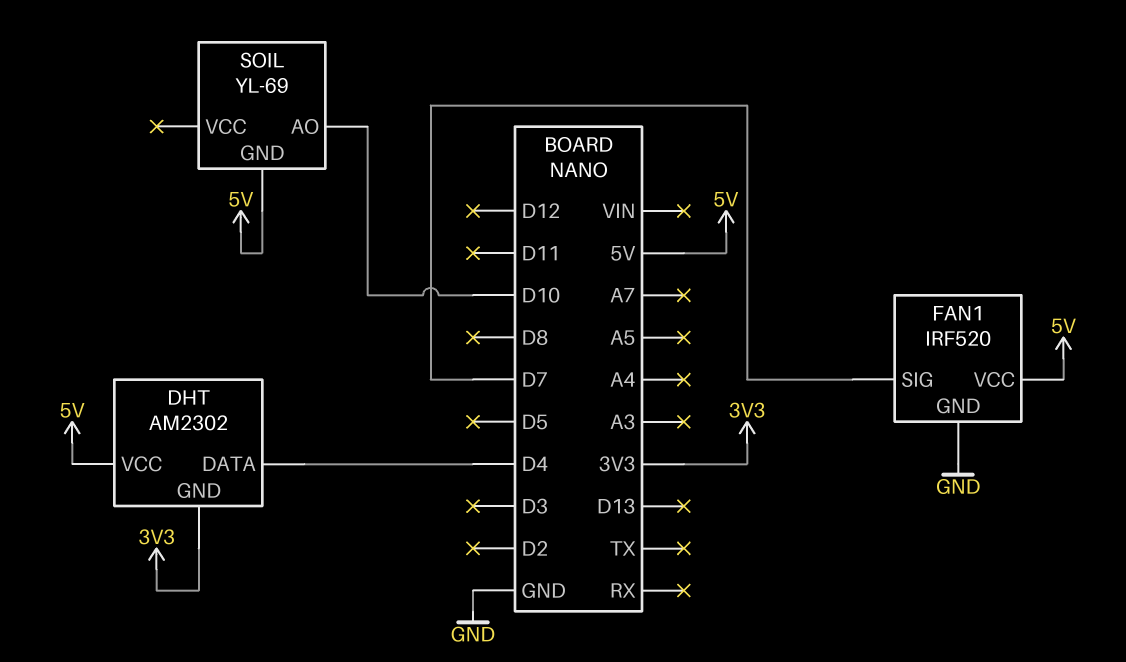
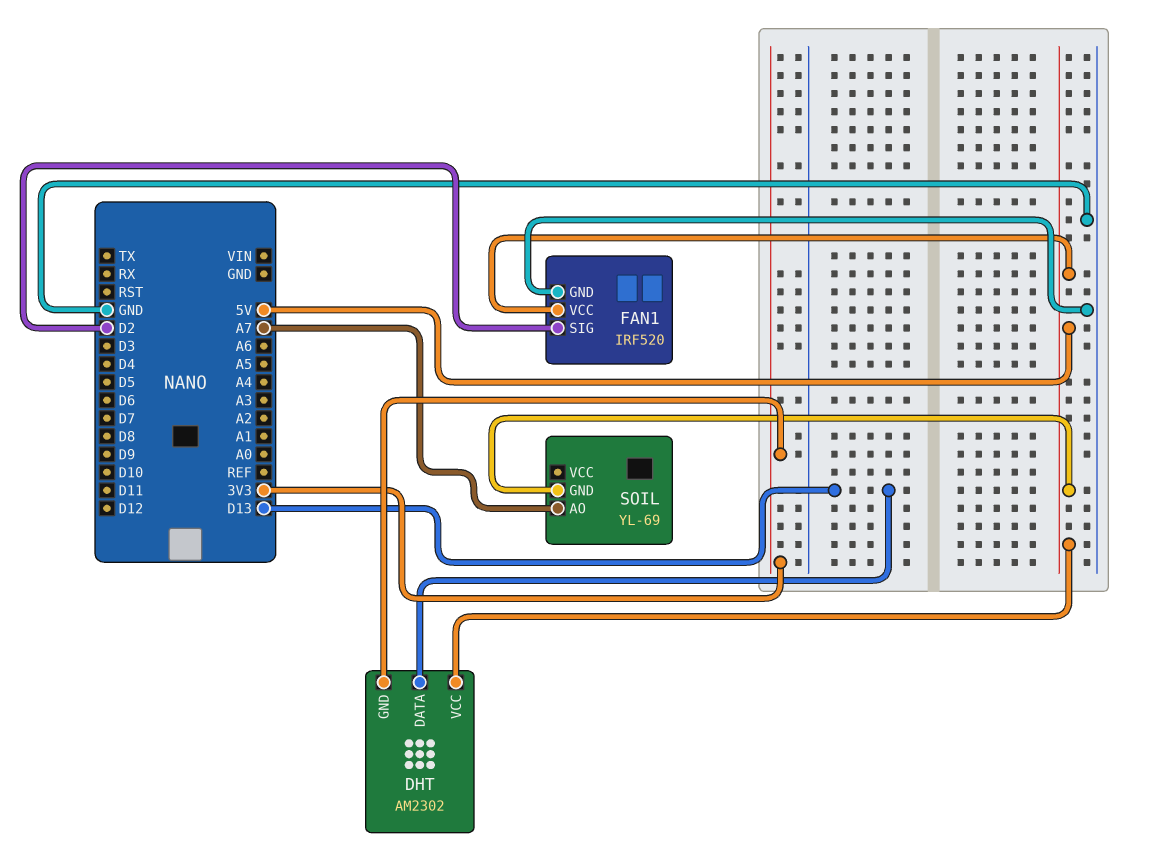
DHT pin DATA: D4 -> D13
FAN1 pin SIG: D7 -> D2
SOIL pin AO: D10 -> A7

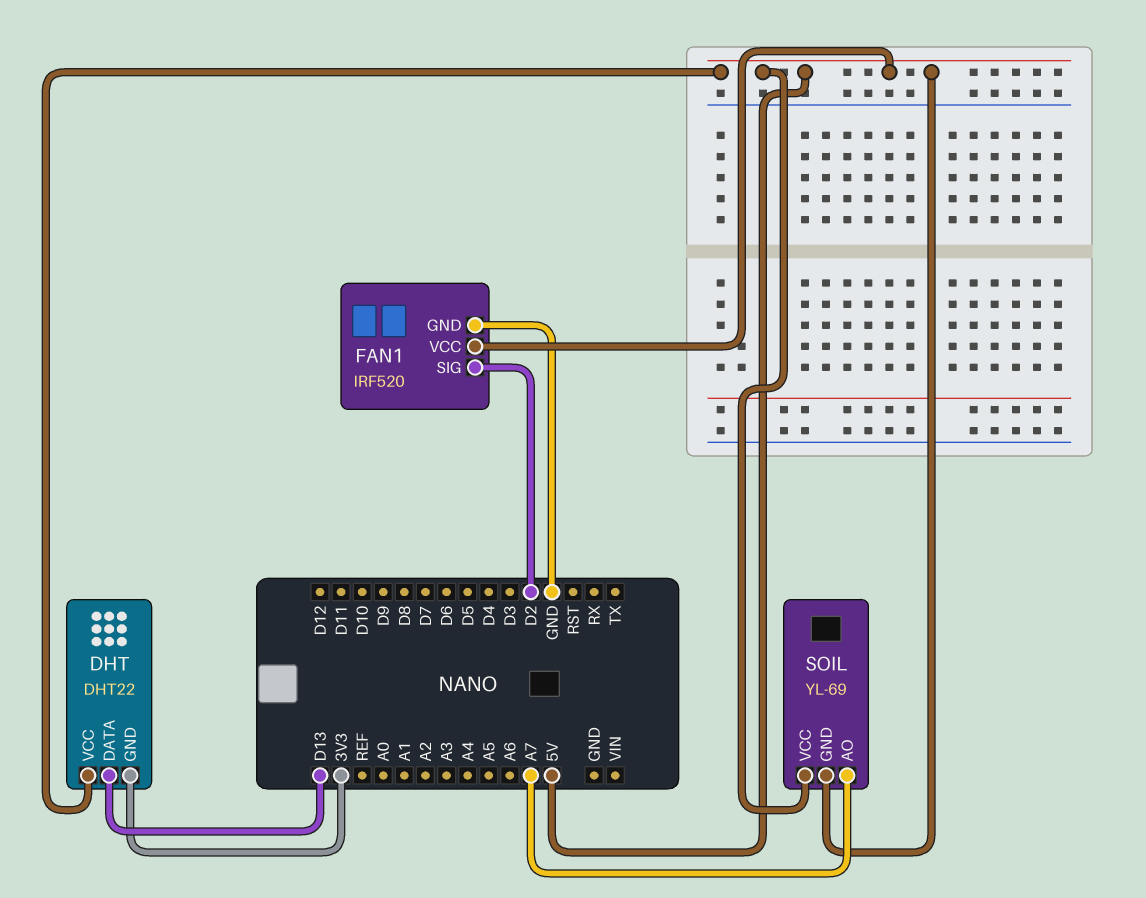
DHT: AM2302 -> DHT22
SOIL pin VCC: none -> 5V

